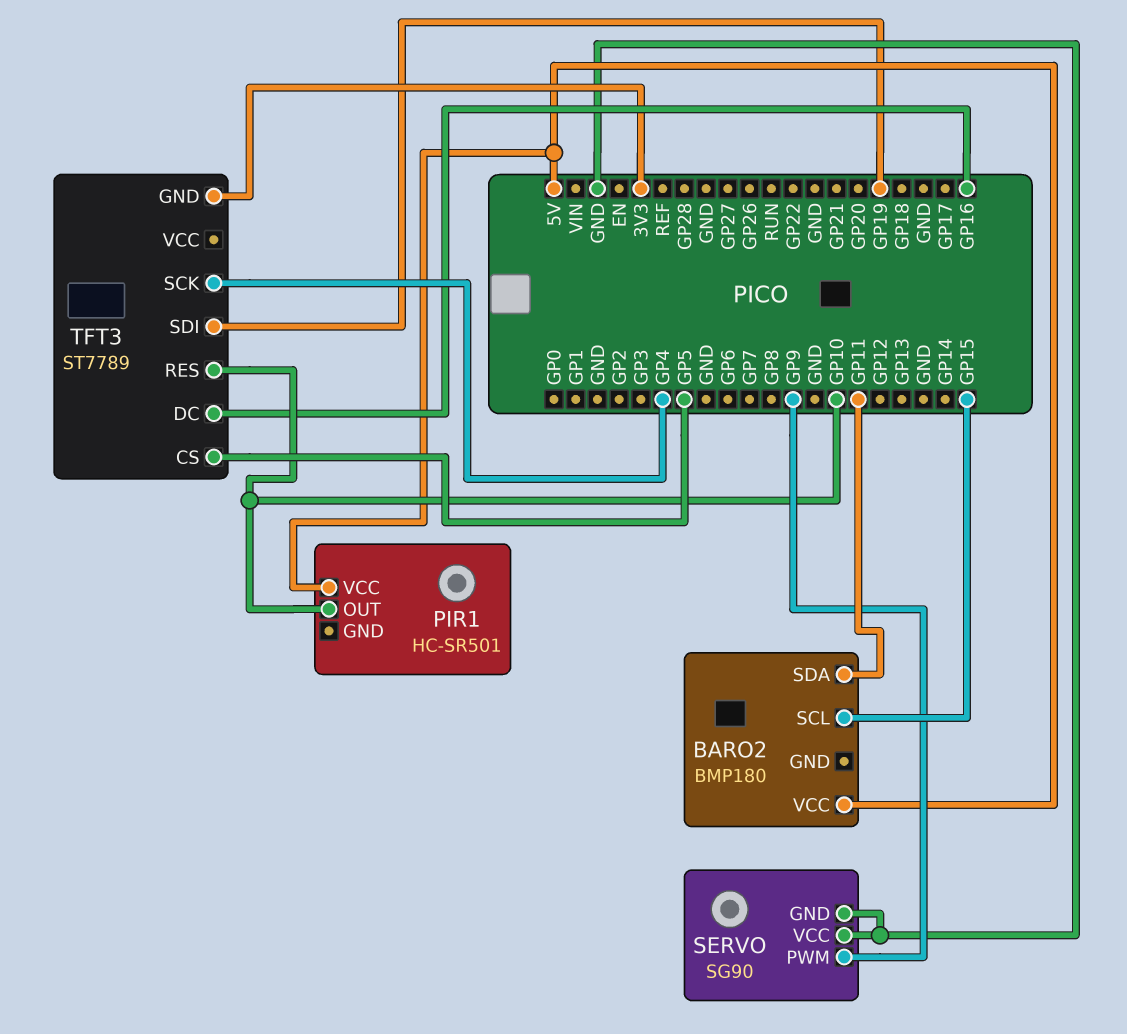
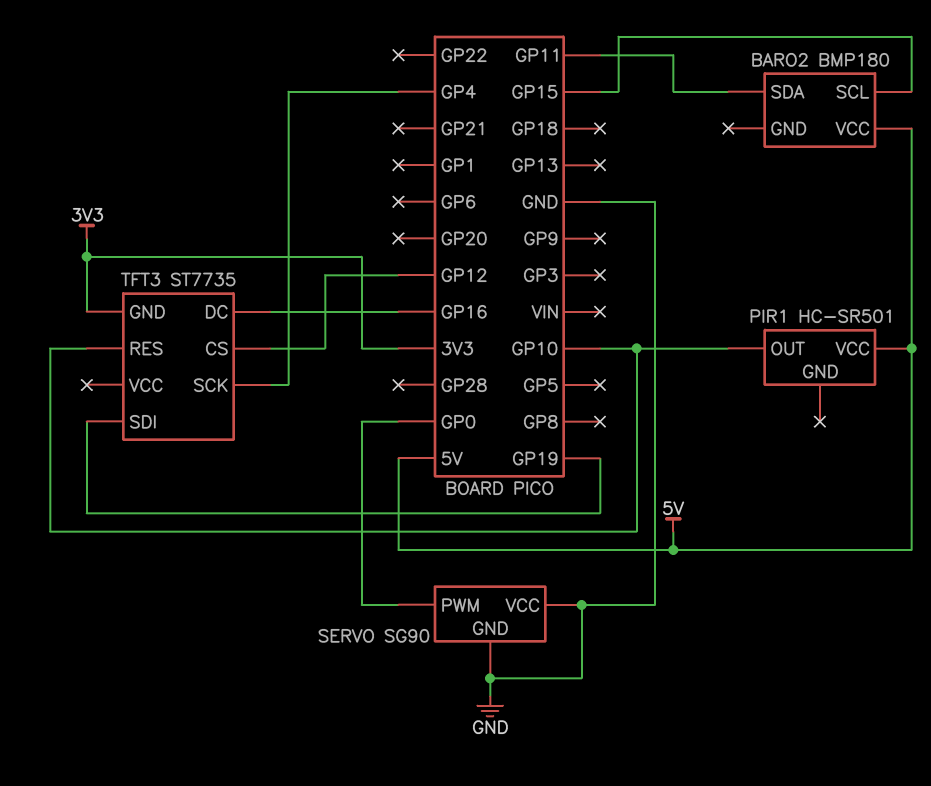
SERVO pin PWM: GP9 -> GP0
TFT3: ST7789 -> ST7735
TFT3 pin CS: GP5 -> GP12

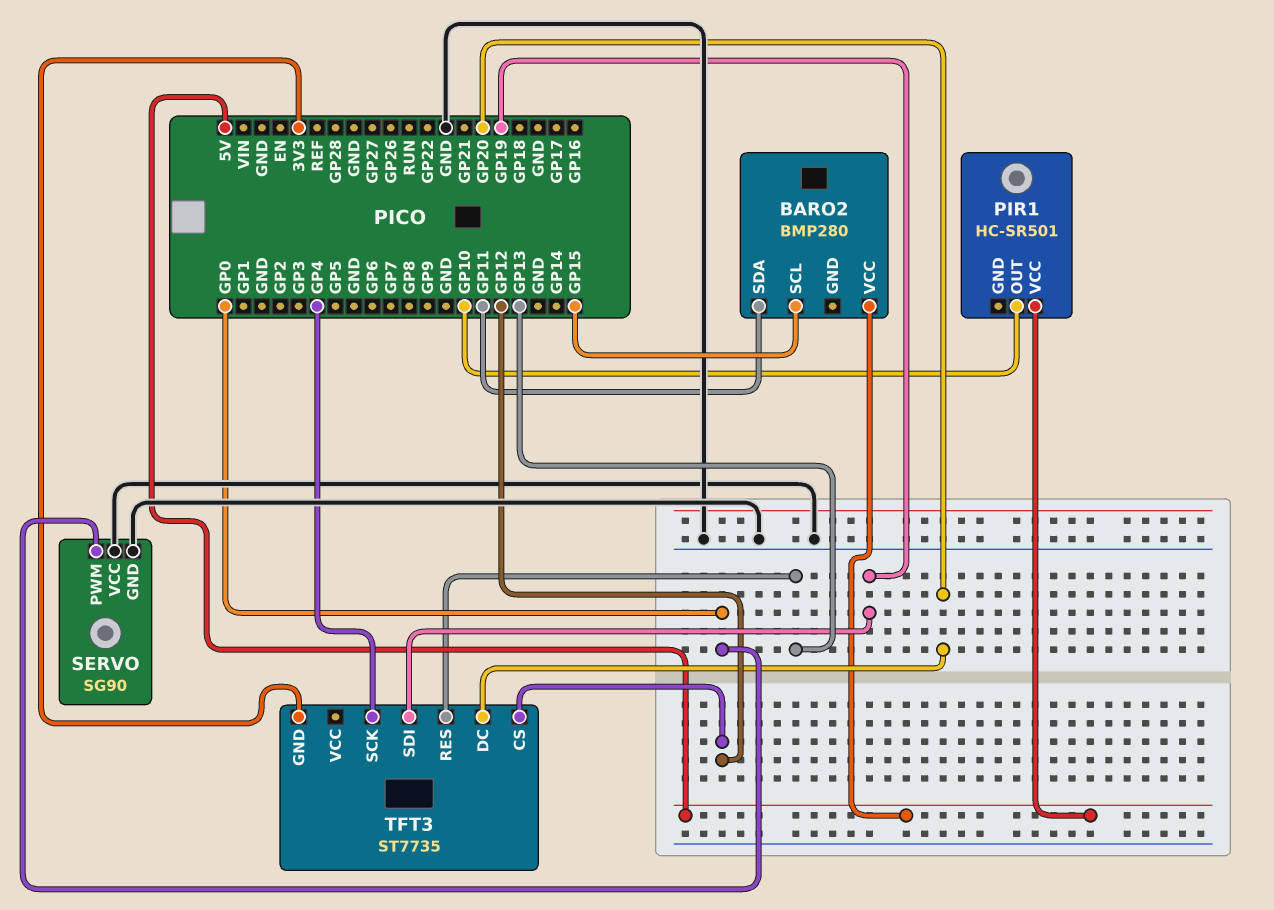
BARO2: BMP180 -> BMP280
TFT3 pin DC: GP16 -> GP20
TFT3 pin RES: GP10 -> GP13

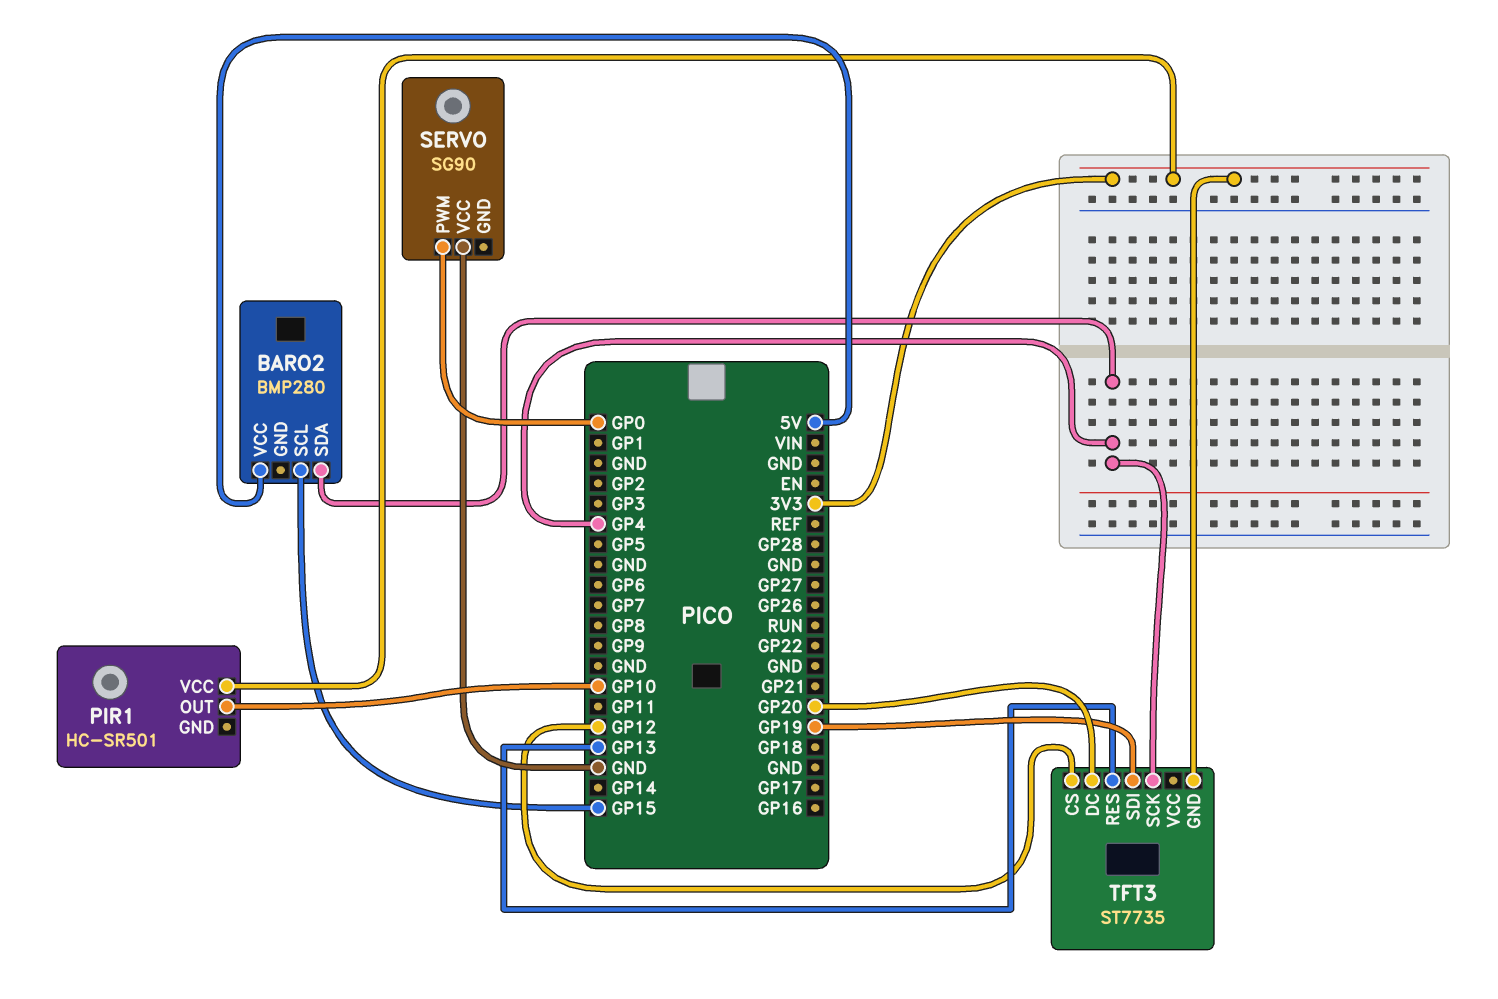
BARO2 pin SDA: GP11 -> GP4
PIR1 pin VCC: 5V -> 3V3
SERVO pin GND: GND -> none

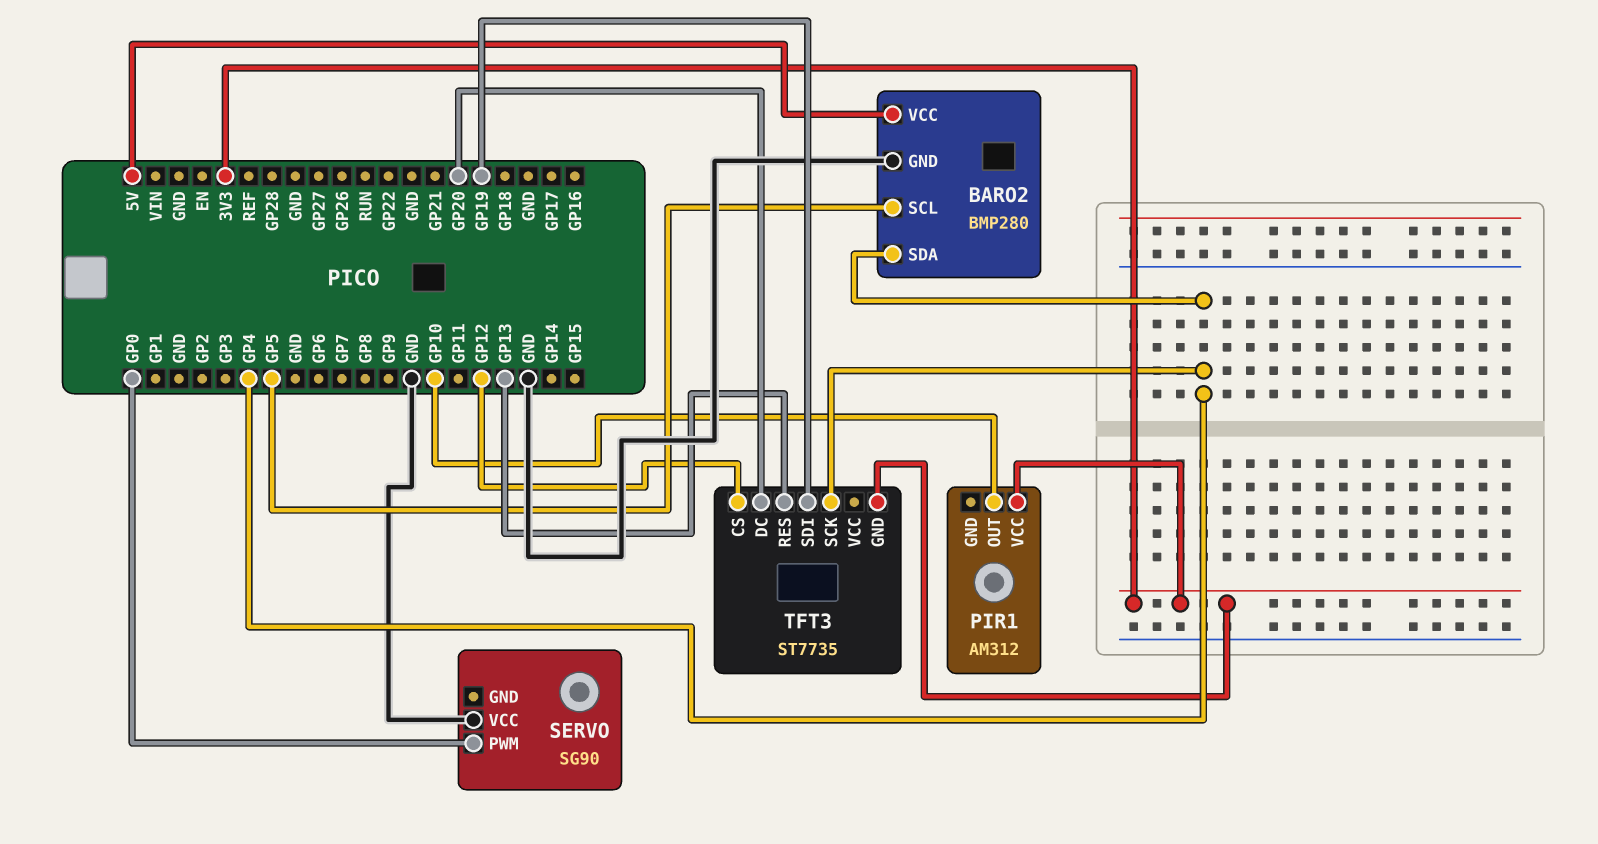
BARO2 pin GND: none -> GND
BARO2 pin SCL: GP15 -> GP5
PIR1: HC-SR501 -> AM312

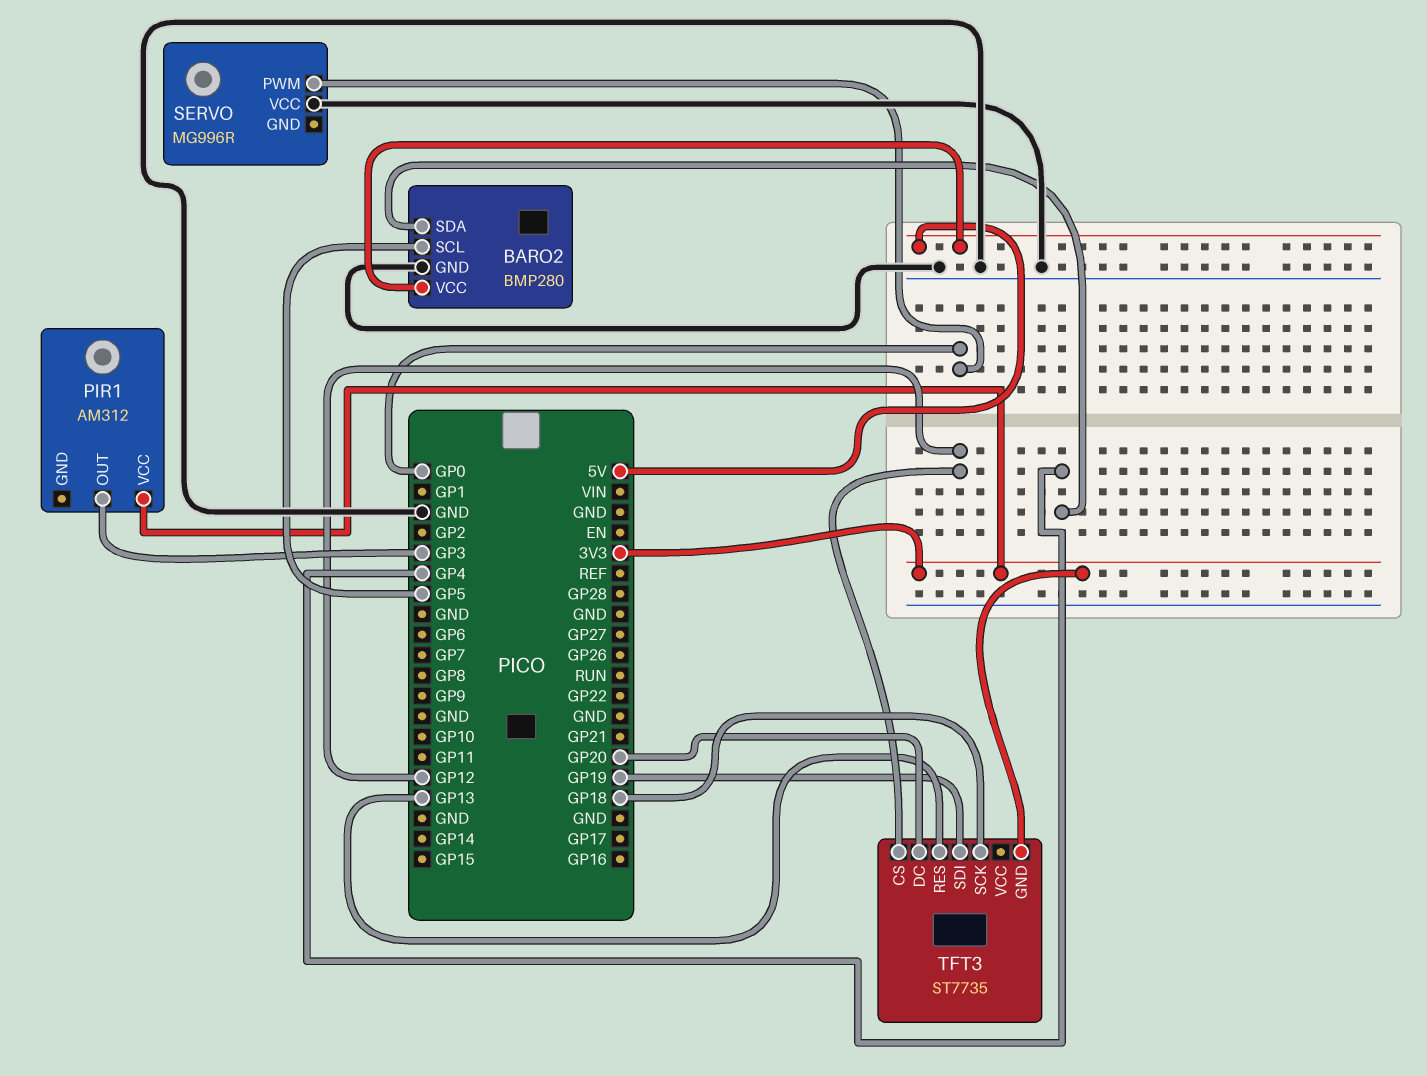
PIR1 pin OUT: GP10 -> GP3
SERVO: SG90 -> MG996R
TFT3 pin SCK: GP4 -> GP18

